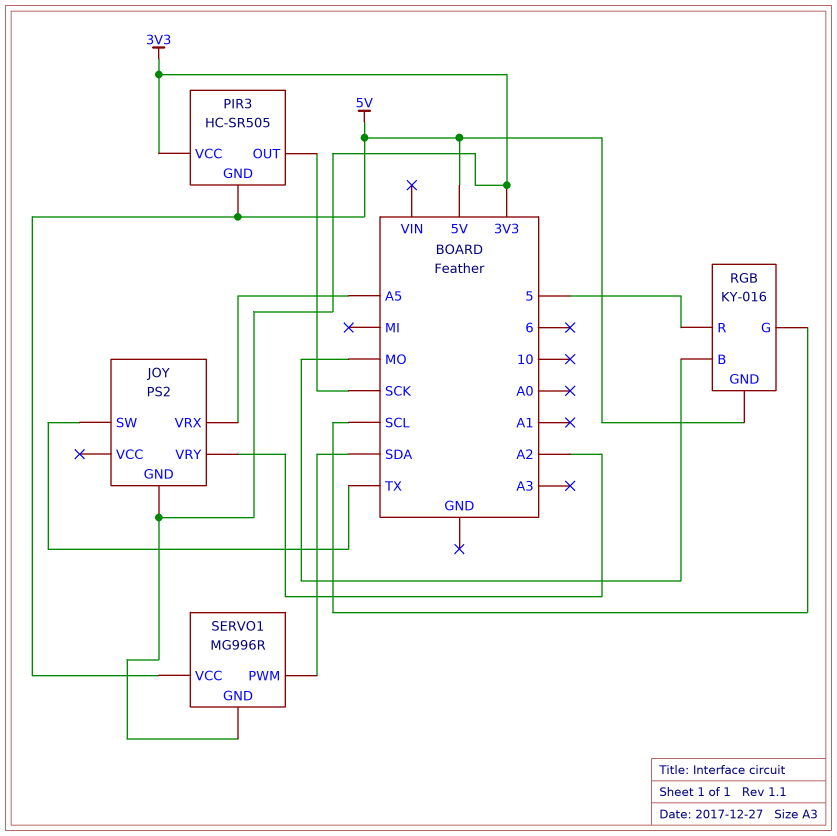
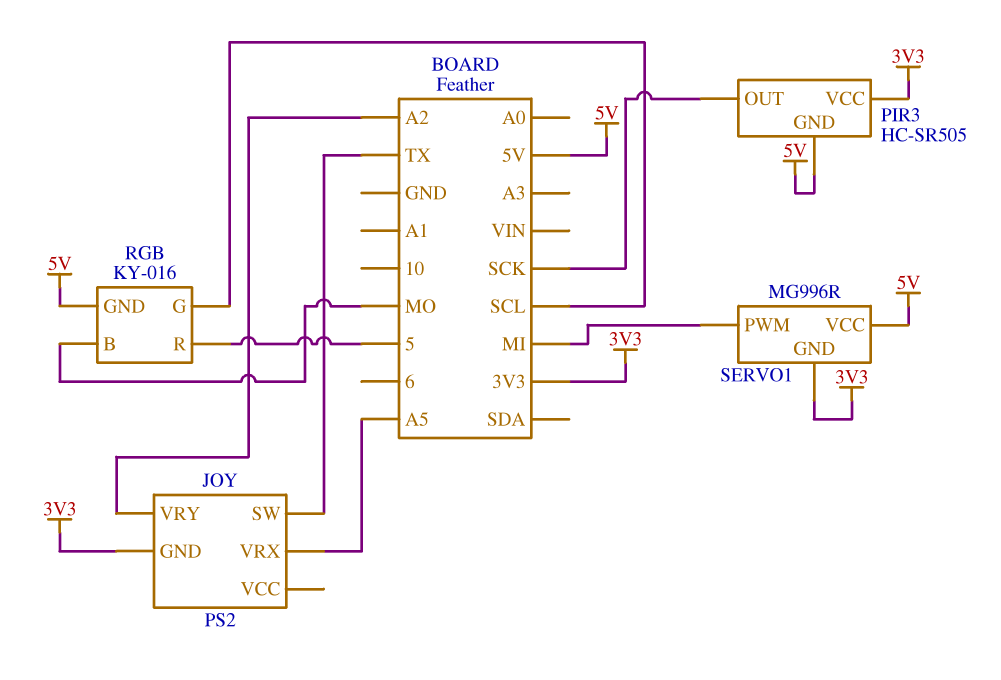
SERVO1 pin PWM: SDA -> MI

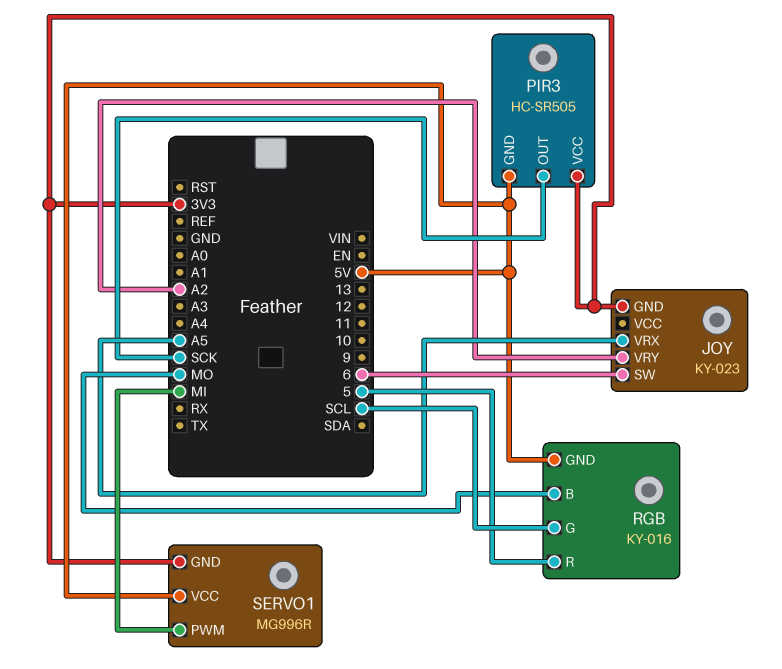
JOY: PS2 -> KY-023
JOY pin SW: TX -> 6

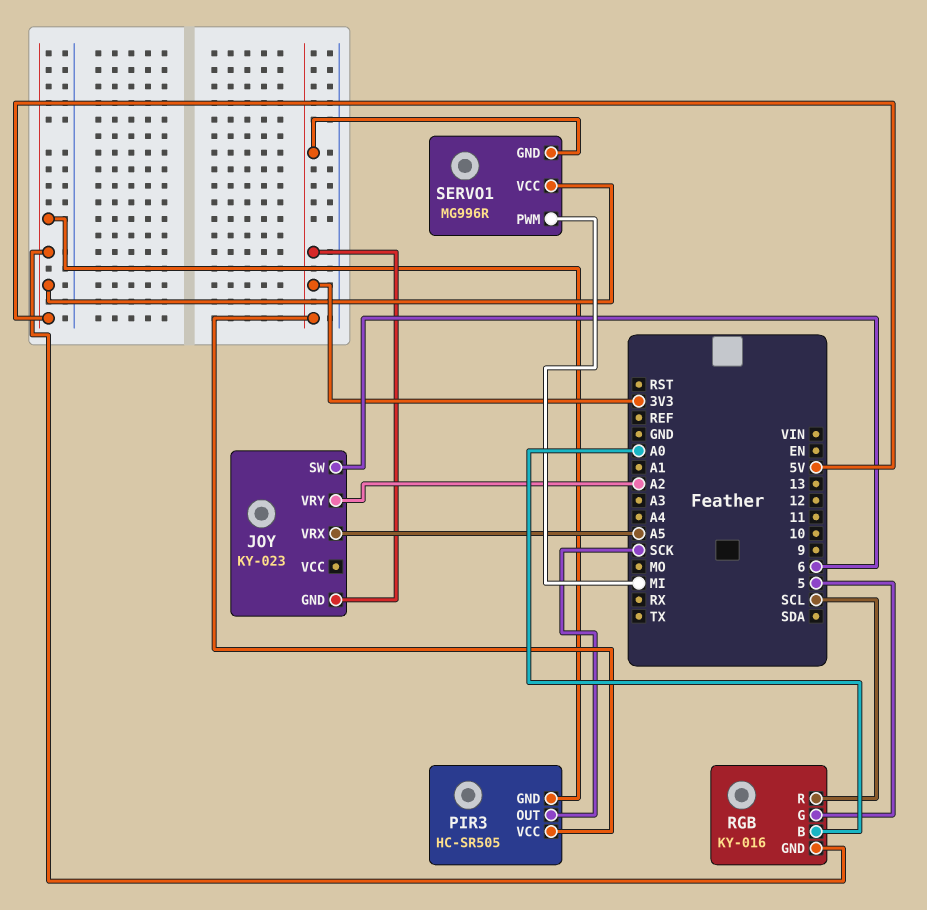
RGB pin B: MO -> A0
RGB pin G: SCL -> 5
RGB pin R: 5 -> SCL

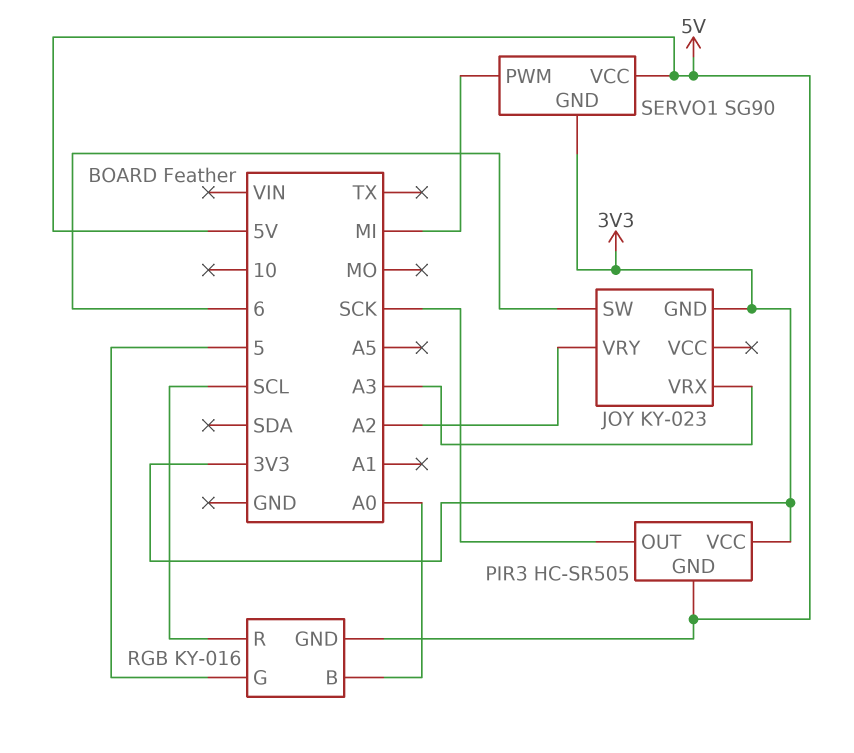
JOY pin VRX: A5 -> A3
SERVO1: MG996R -> SG90

